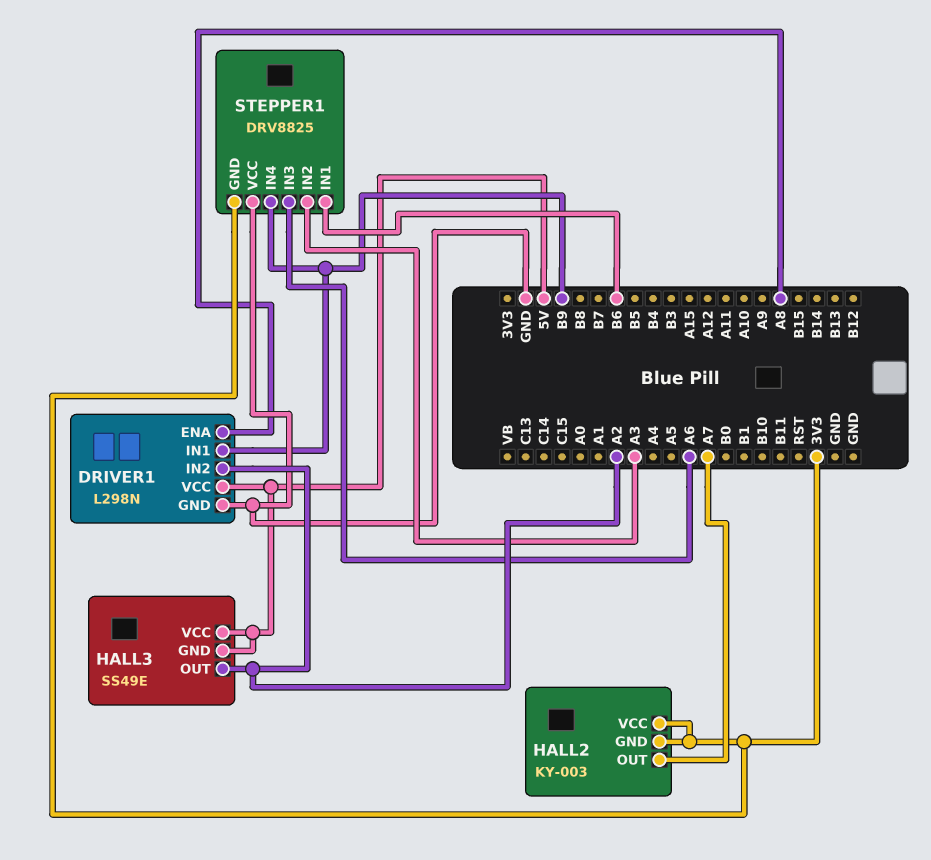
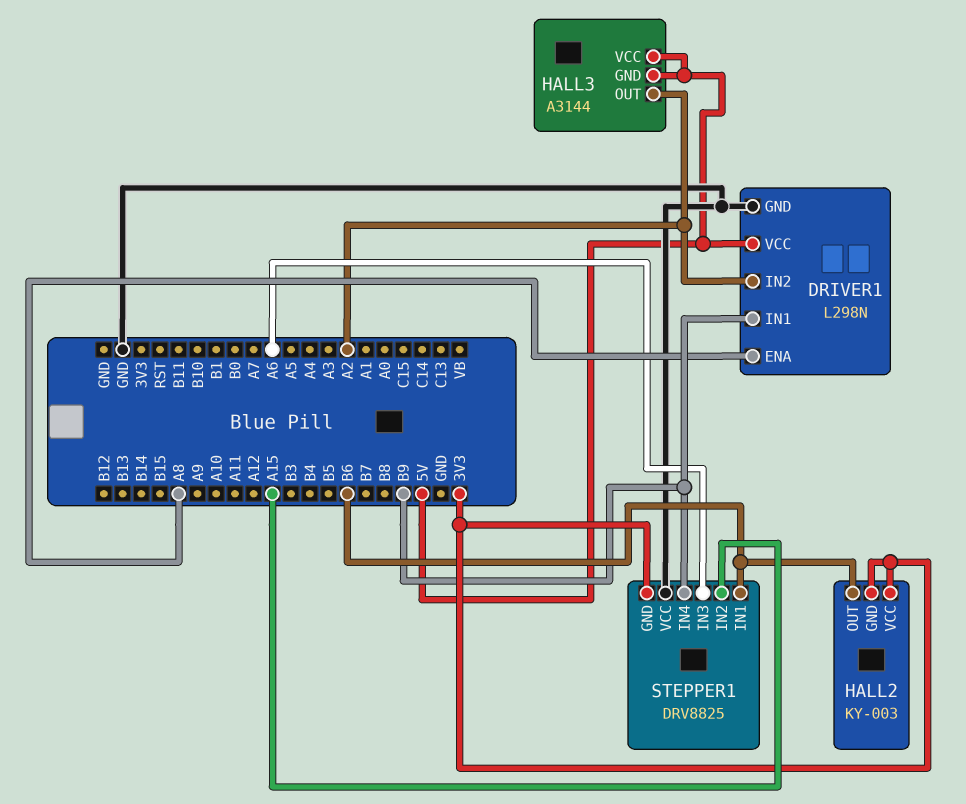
HALL2 pin OUT: A7 -> B6
HALL3: SS49E -> A3144
STEPPER1 pin IN2: A3 -> A15

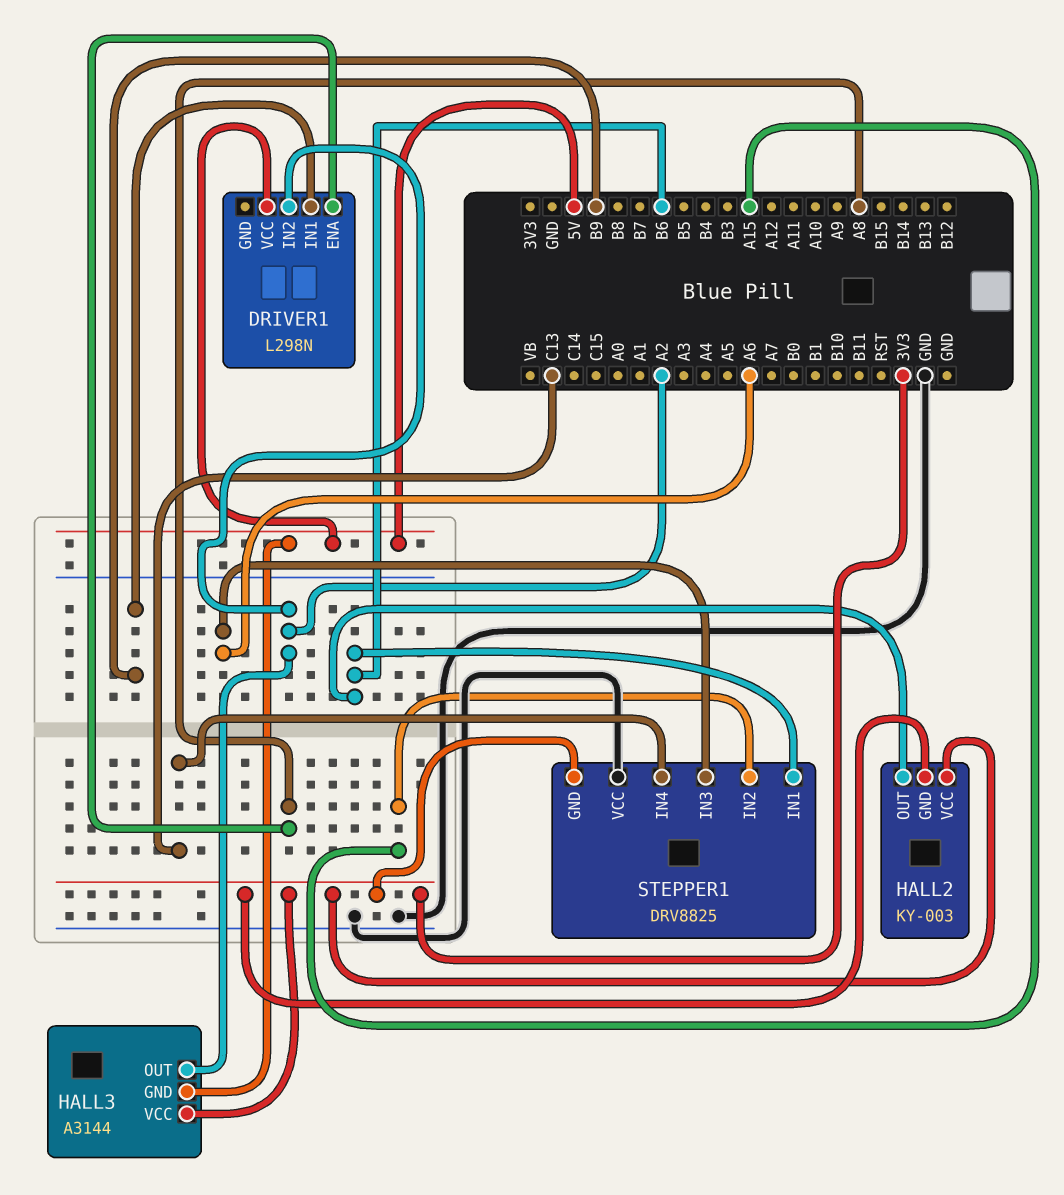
DRIVER1 pin GND: GND -> none
HALL3 pin VCC: 5V -> 3V3
STEPPER1 pin IN4: B9 -> C13

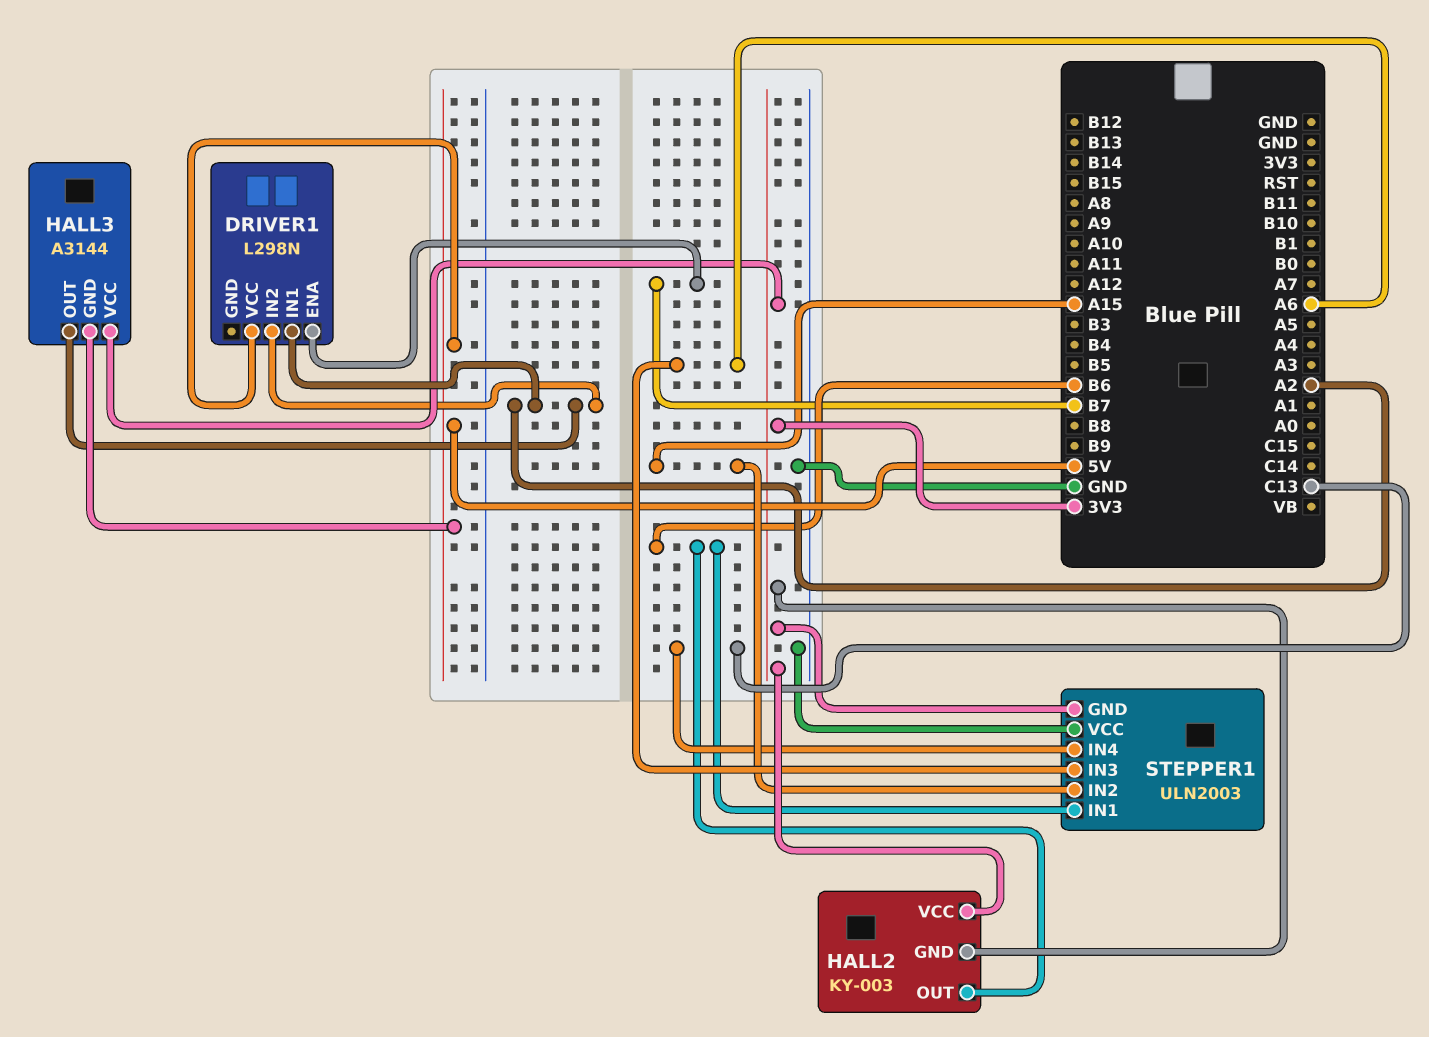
DRIVER1 pin ENA: A8 -> B7
DRIVER1 pin IN1: B9 -> A2
STEPPER1: DRV8825 -> ULN2003

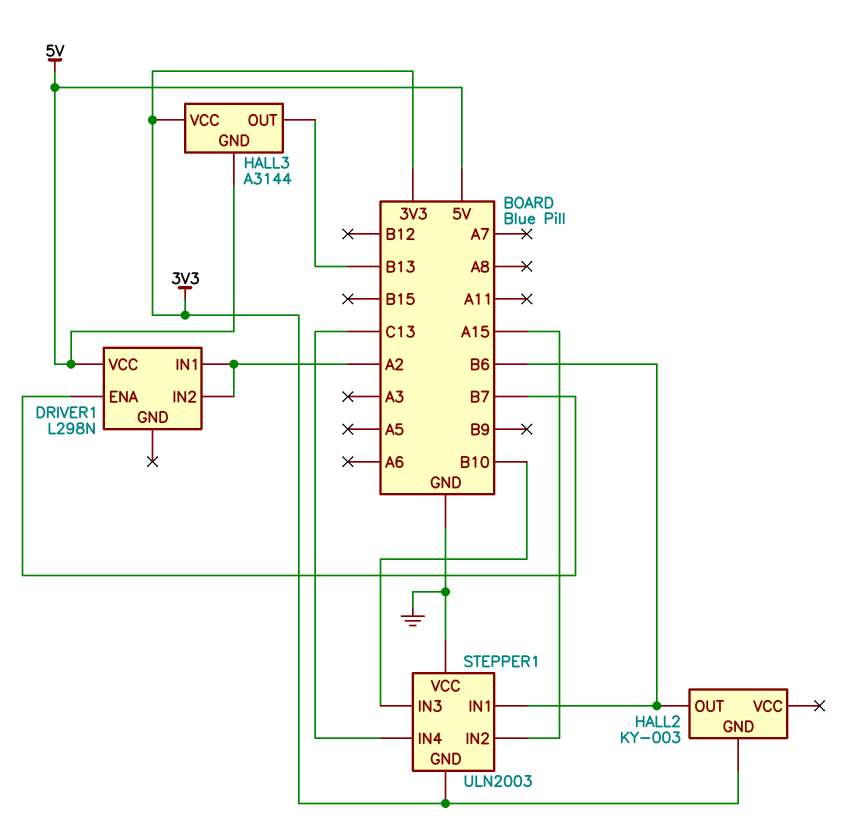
HALL2 pin VCC: 3V3 -> none
HALL3 pin OUT: A2 -> B13
STEPPER1 pin IN3: A6 -> B10

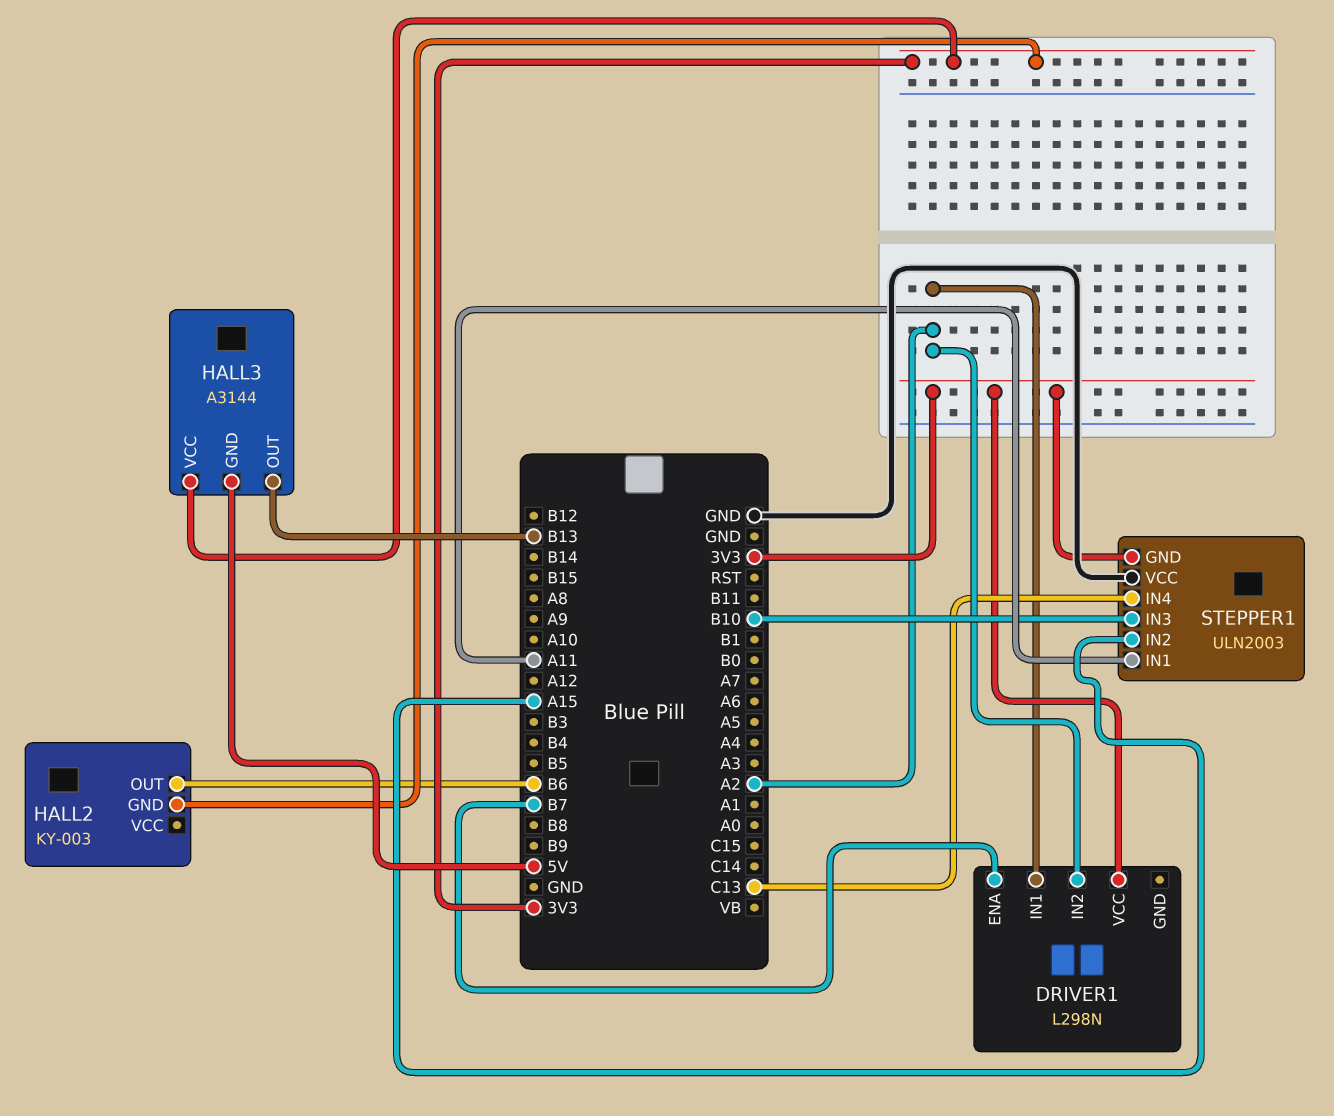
DRIVER1 pin VCC: 5V -> 3V3
STEPPER1 pin IN1: B6 -> A11

